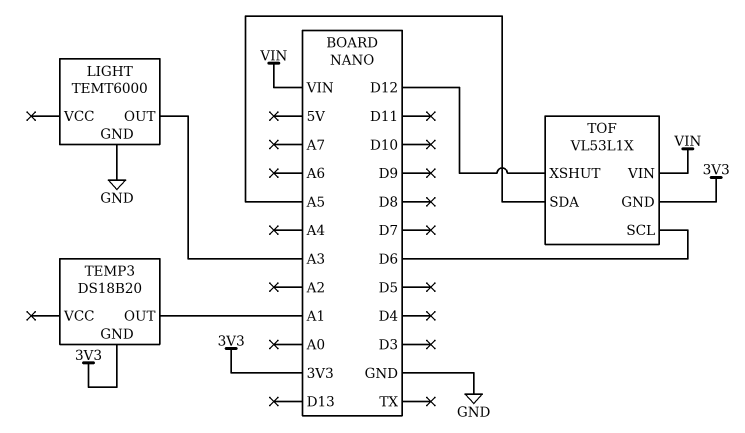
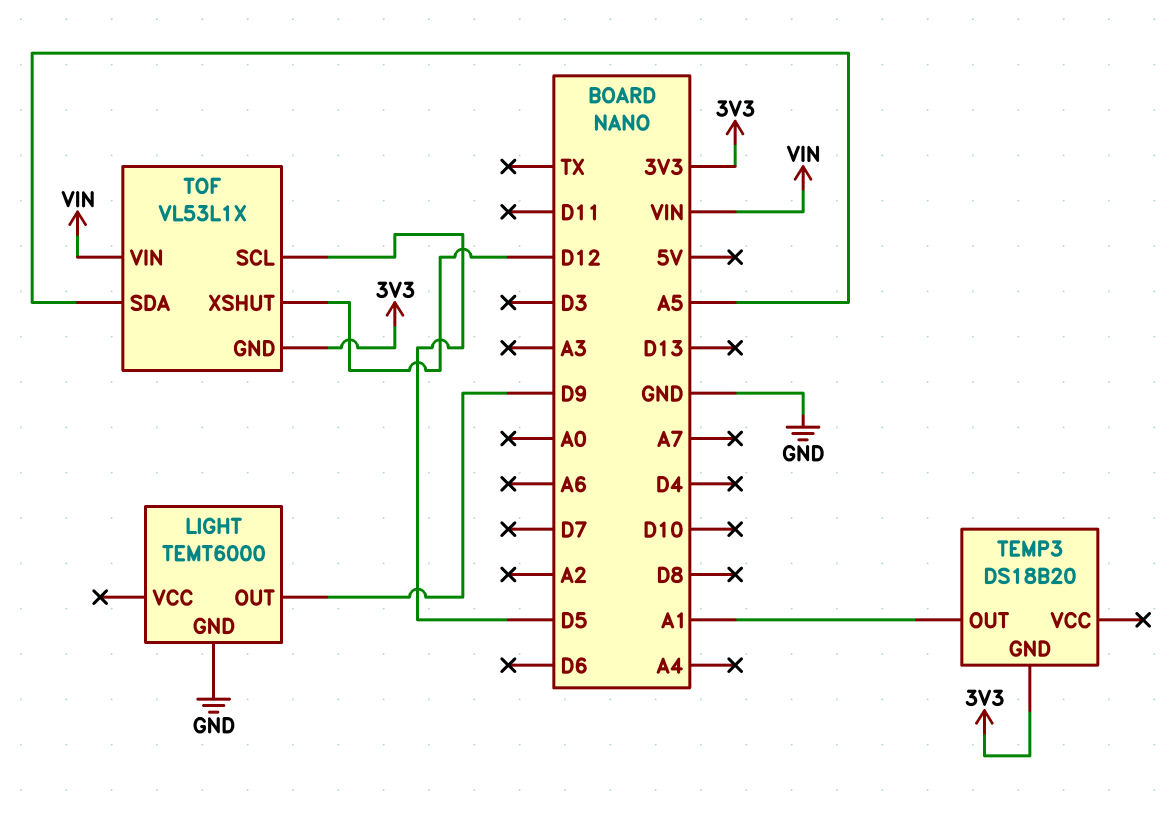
LIGHT pin OUT: A3 -> D9
TOF pin SCL: D6 -> D5

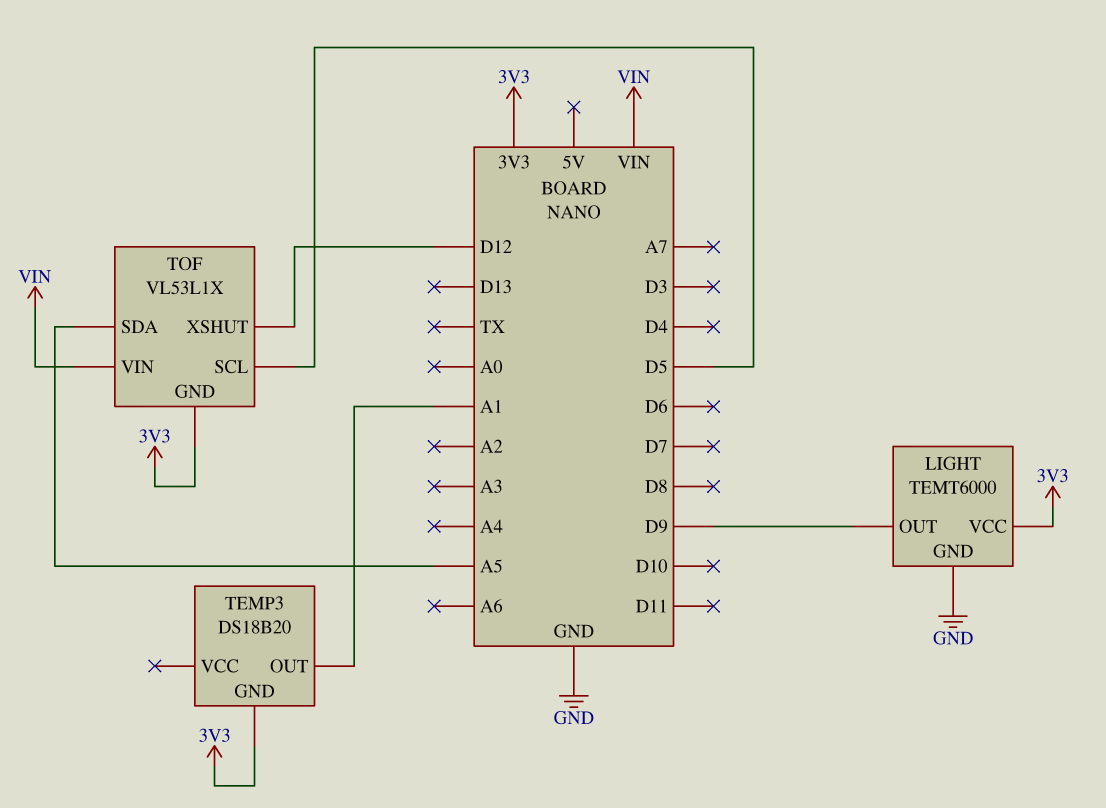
LIGHT pin VCC: none -> 3V3

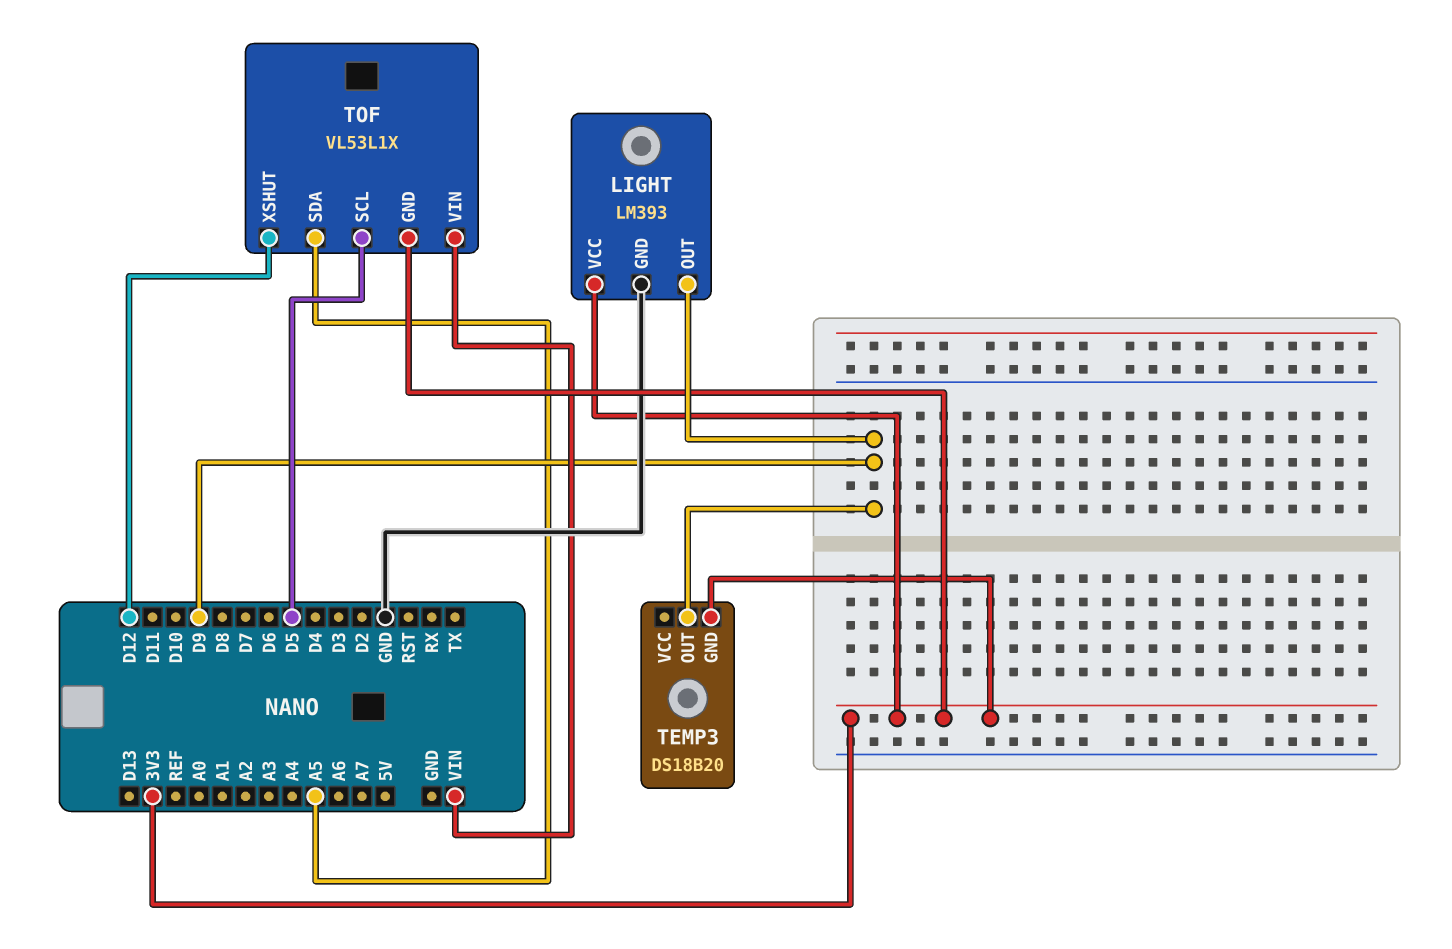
LIGHT: TEMT6000 -> LM393
TEMP3 pin OUT: A1 -> D9

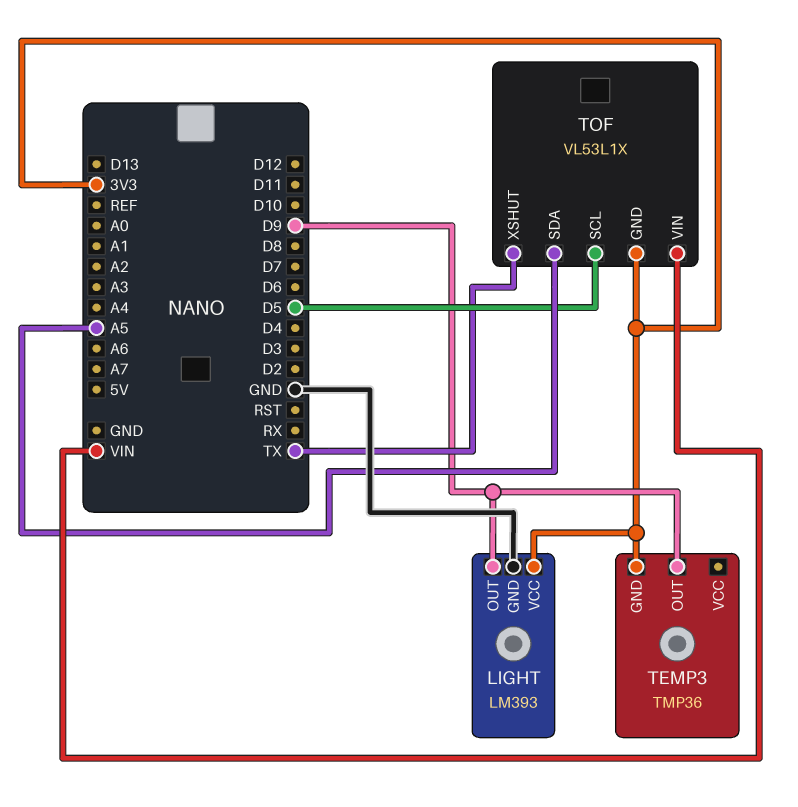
TEMP3: DS18B20 -> TMP36
TOF pin XSHUT: D12 -> TX

